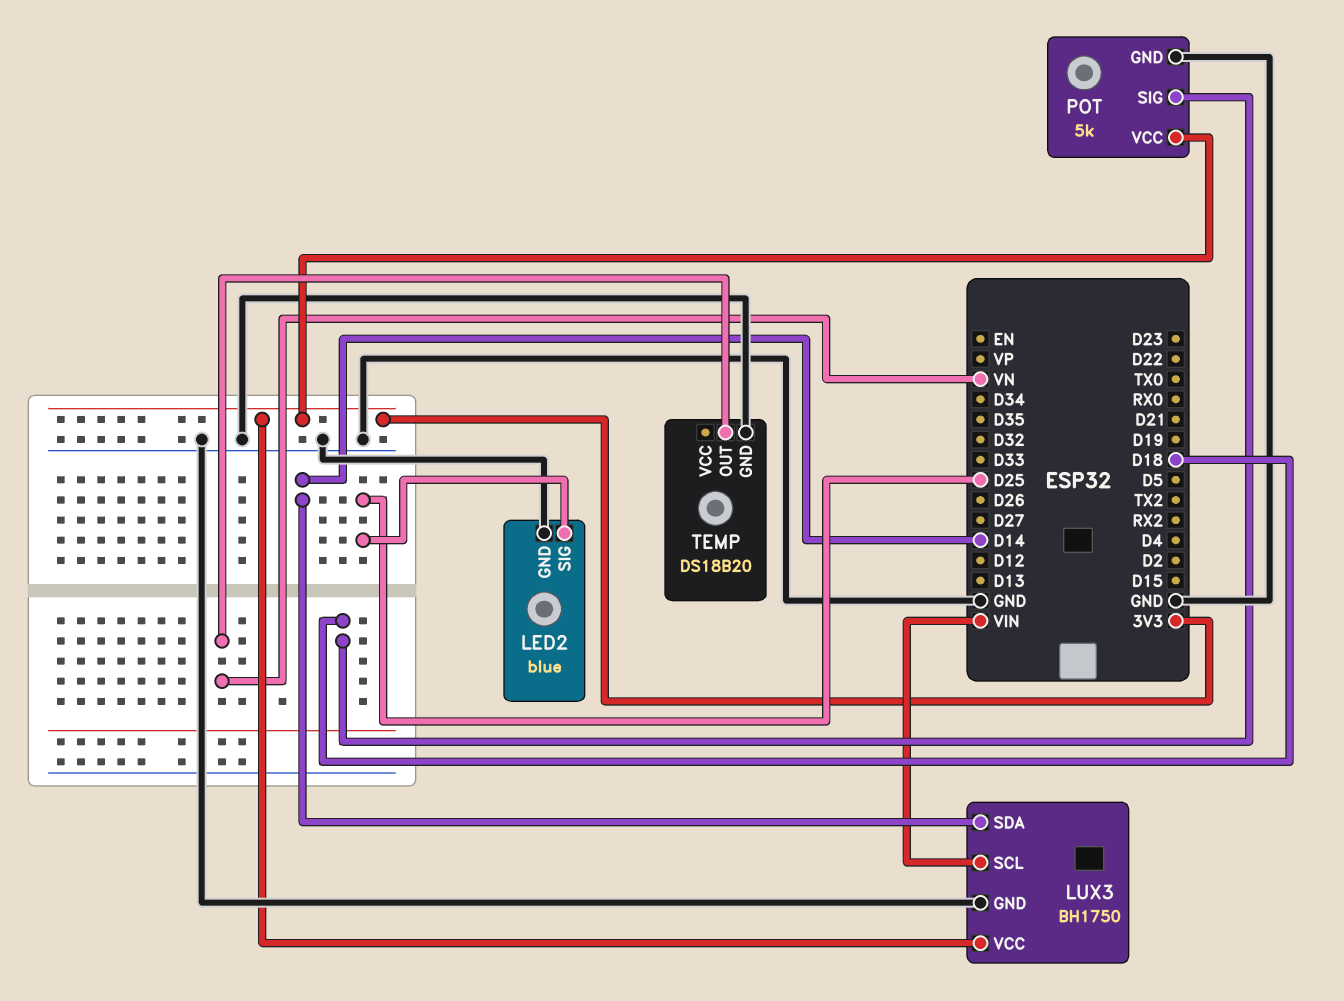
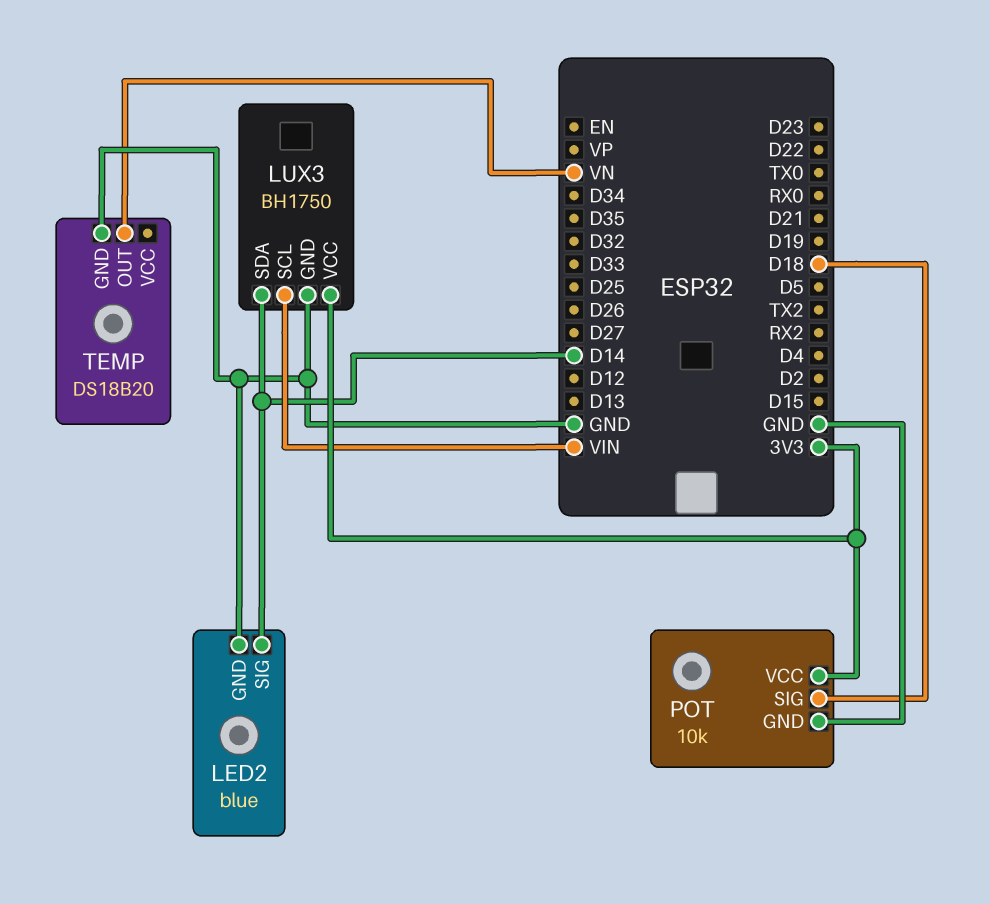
LED2 pin SIG: D25 -> D14
POT: 5k -> 10k

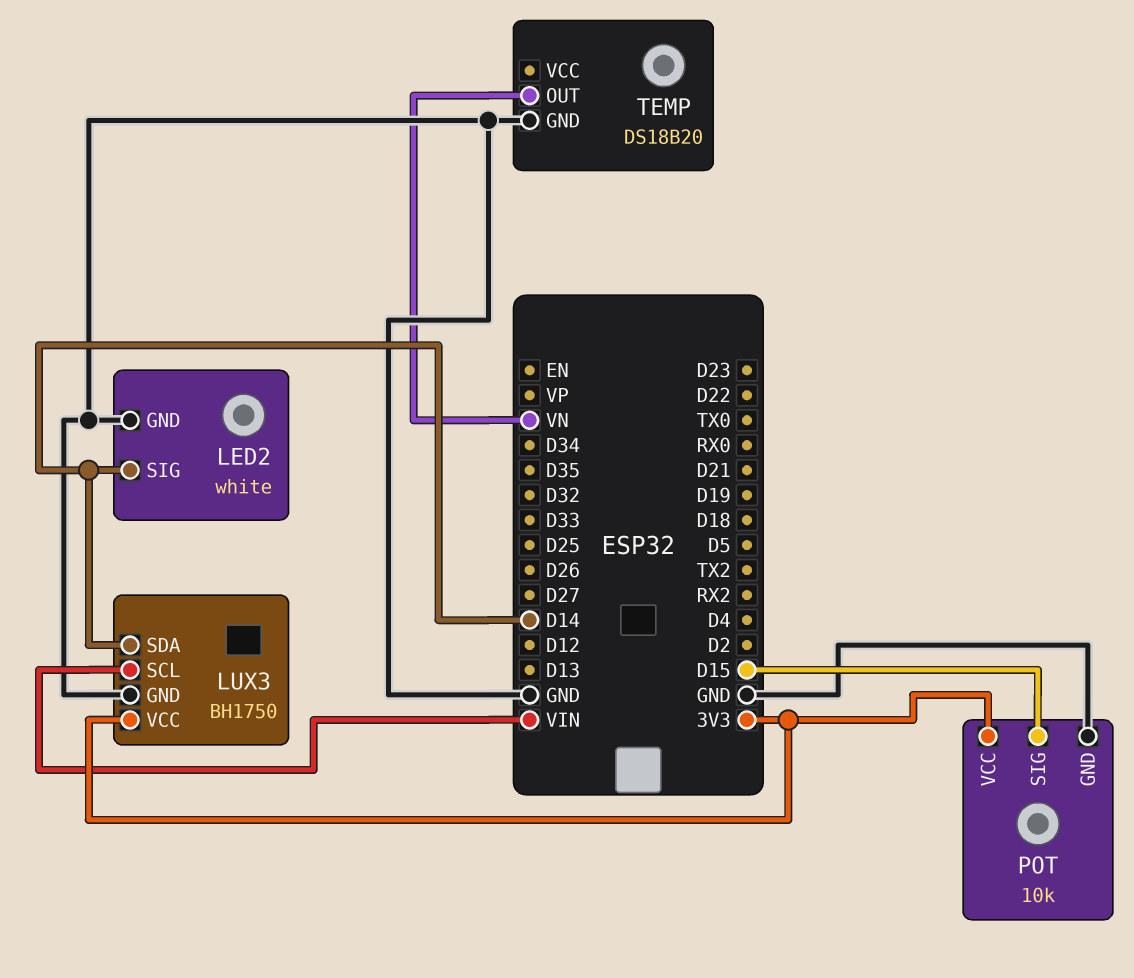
LED2: blue -> white
POT pin SIG: D18 -> D15

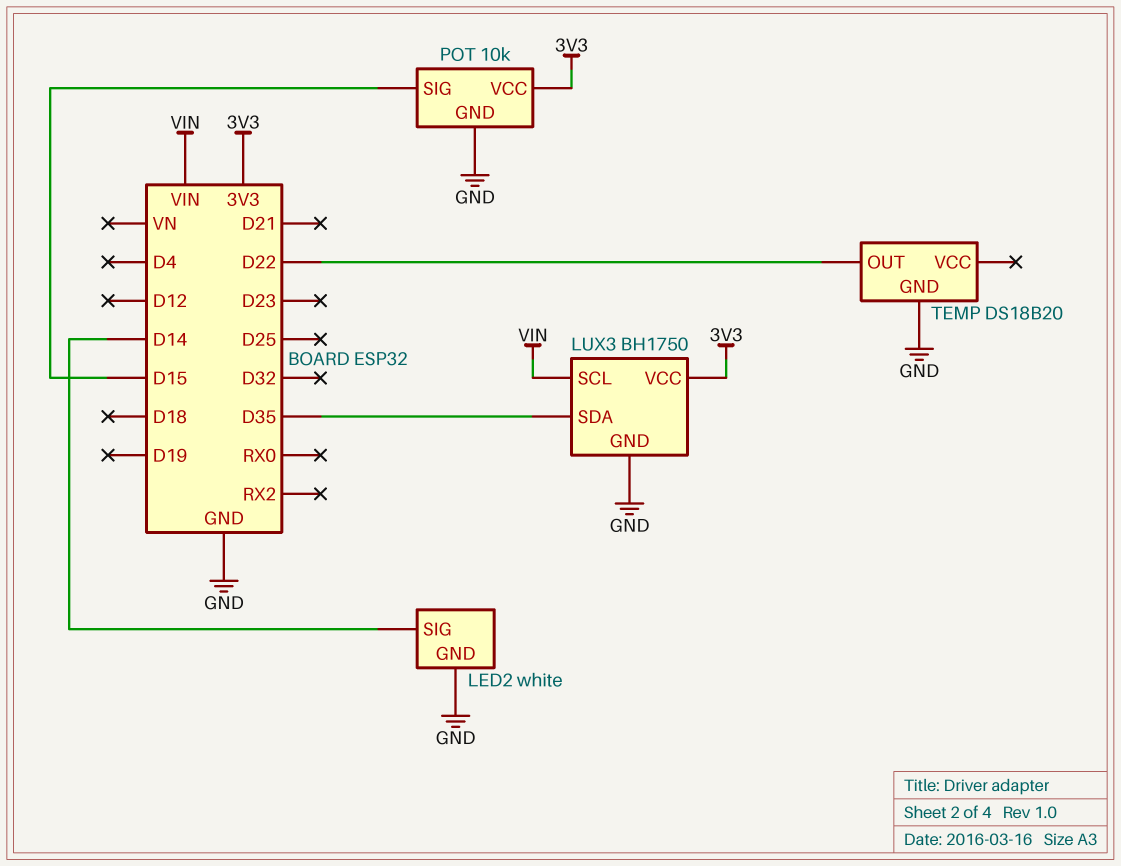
LUX3 pin SDA: D14 -> D35
TEMP pin OUT: VN -> D22

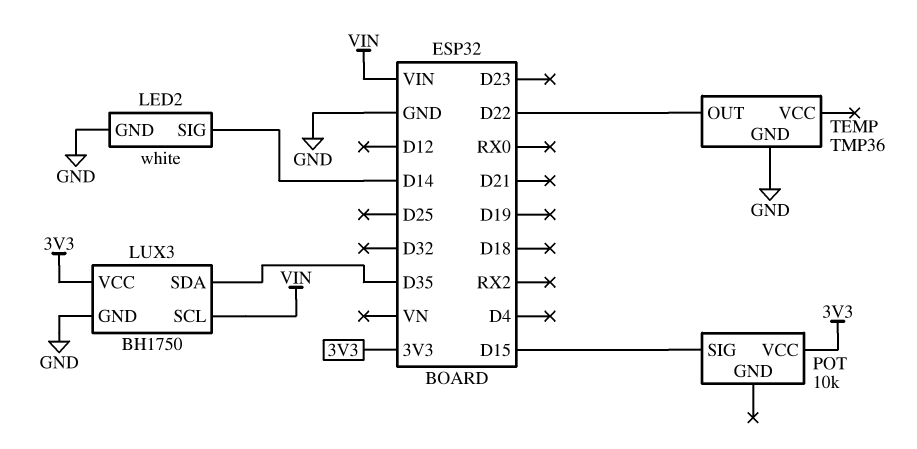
POT pin GND: GND -> none
TEMP: DS18B20 -> TMP36

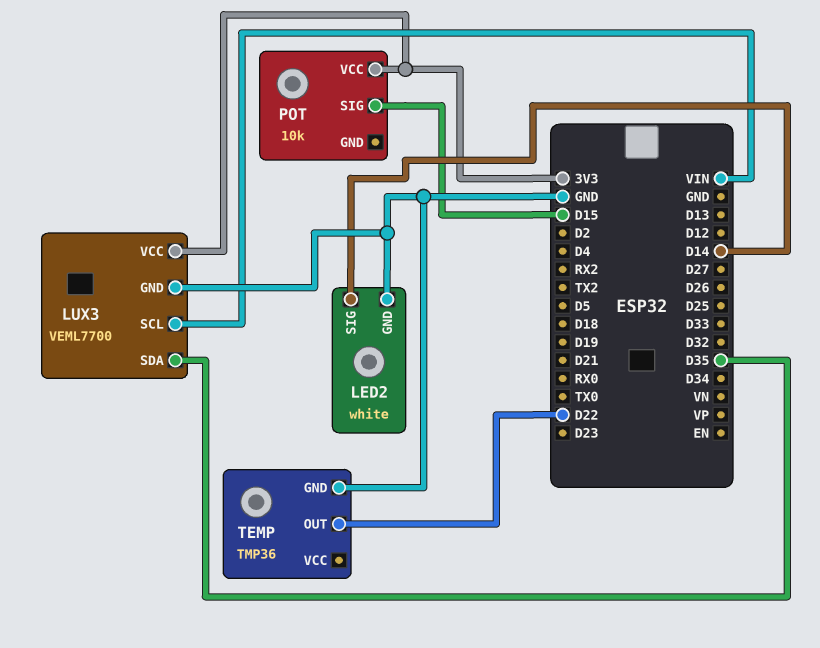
LUX3: BH1750 -> VEML7700

